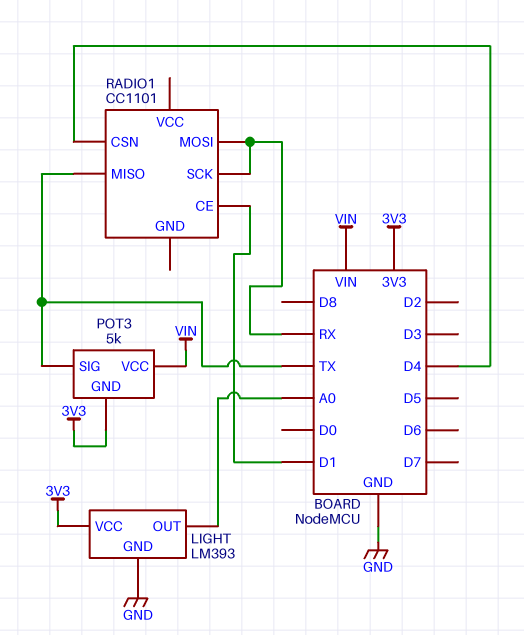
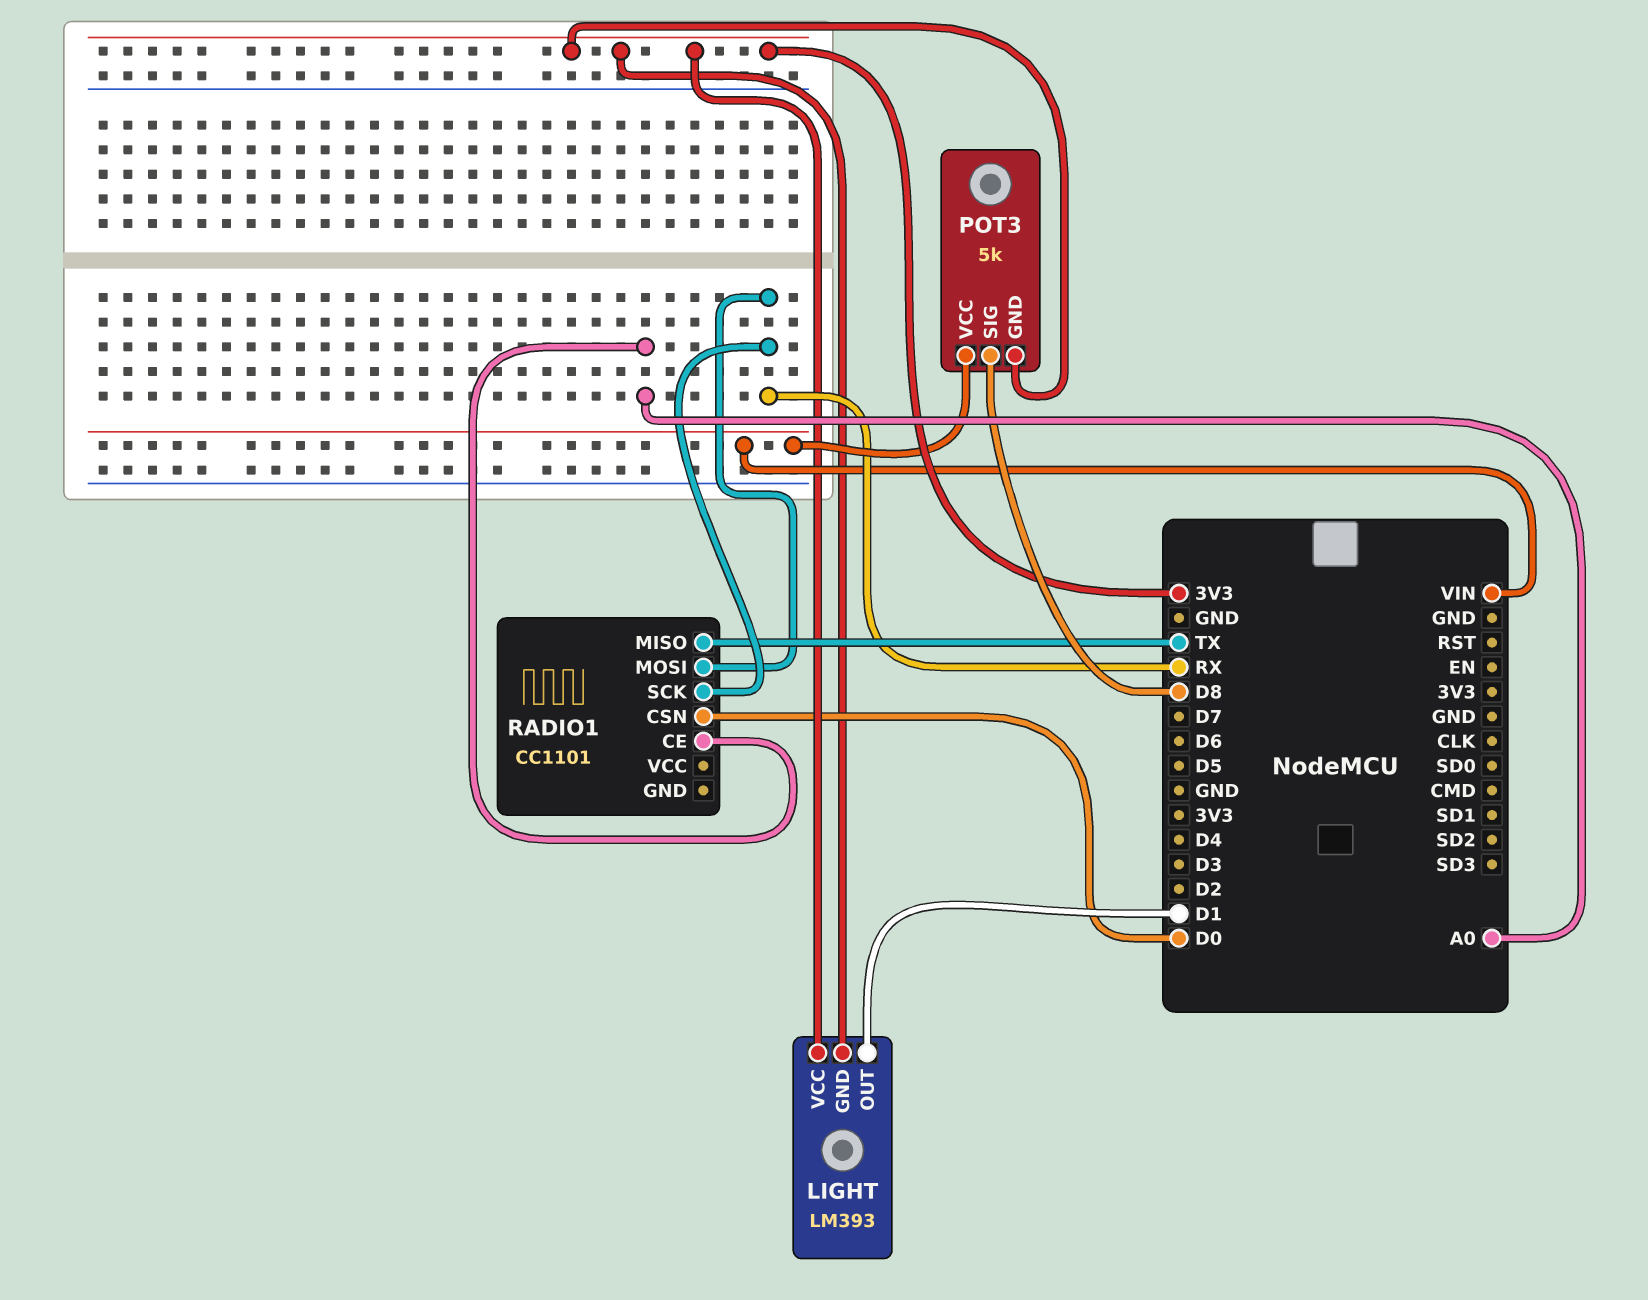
LIGHT pin GND: GND -> 3V3
LIGHT pin OUT: A0 -> D1
POT3 pin SIG: TX -> D8
RADIO1 pin CE: D1 -> A0
RADIO1 pin CSN: D4 -> D0

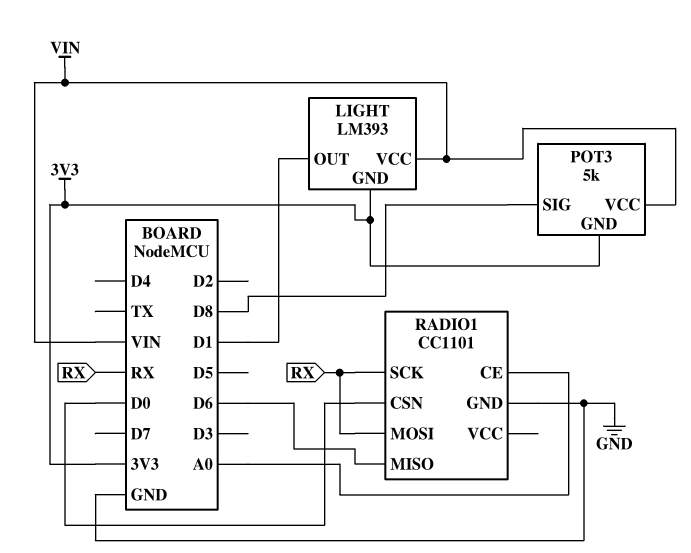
LIGHT pin VCC: 3V3 -> VIN
RADIO1 pin GND: none -> GND
RADIO1 pin MISO: TX -> D6

